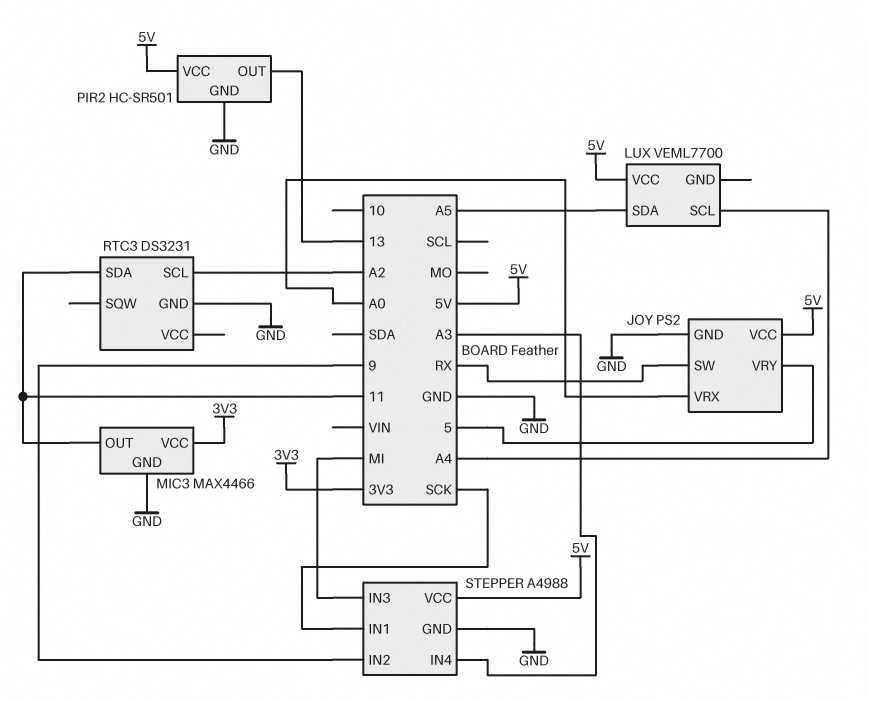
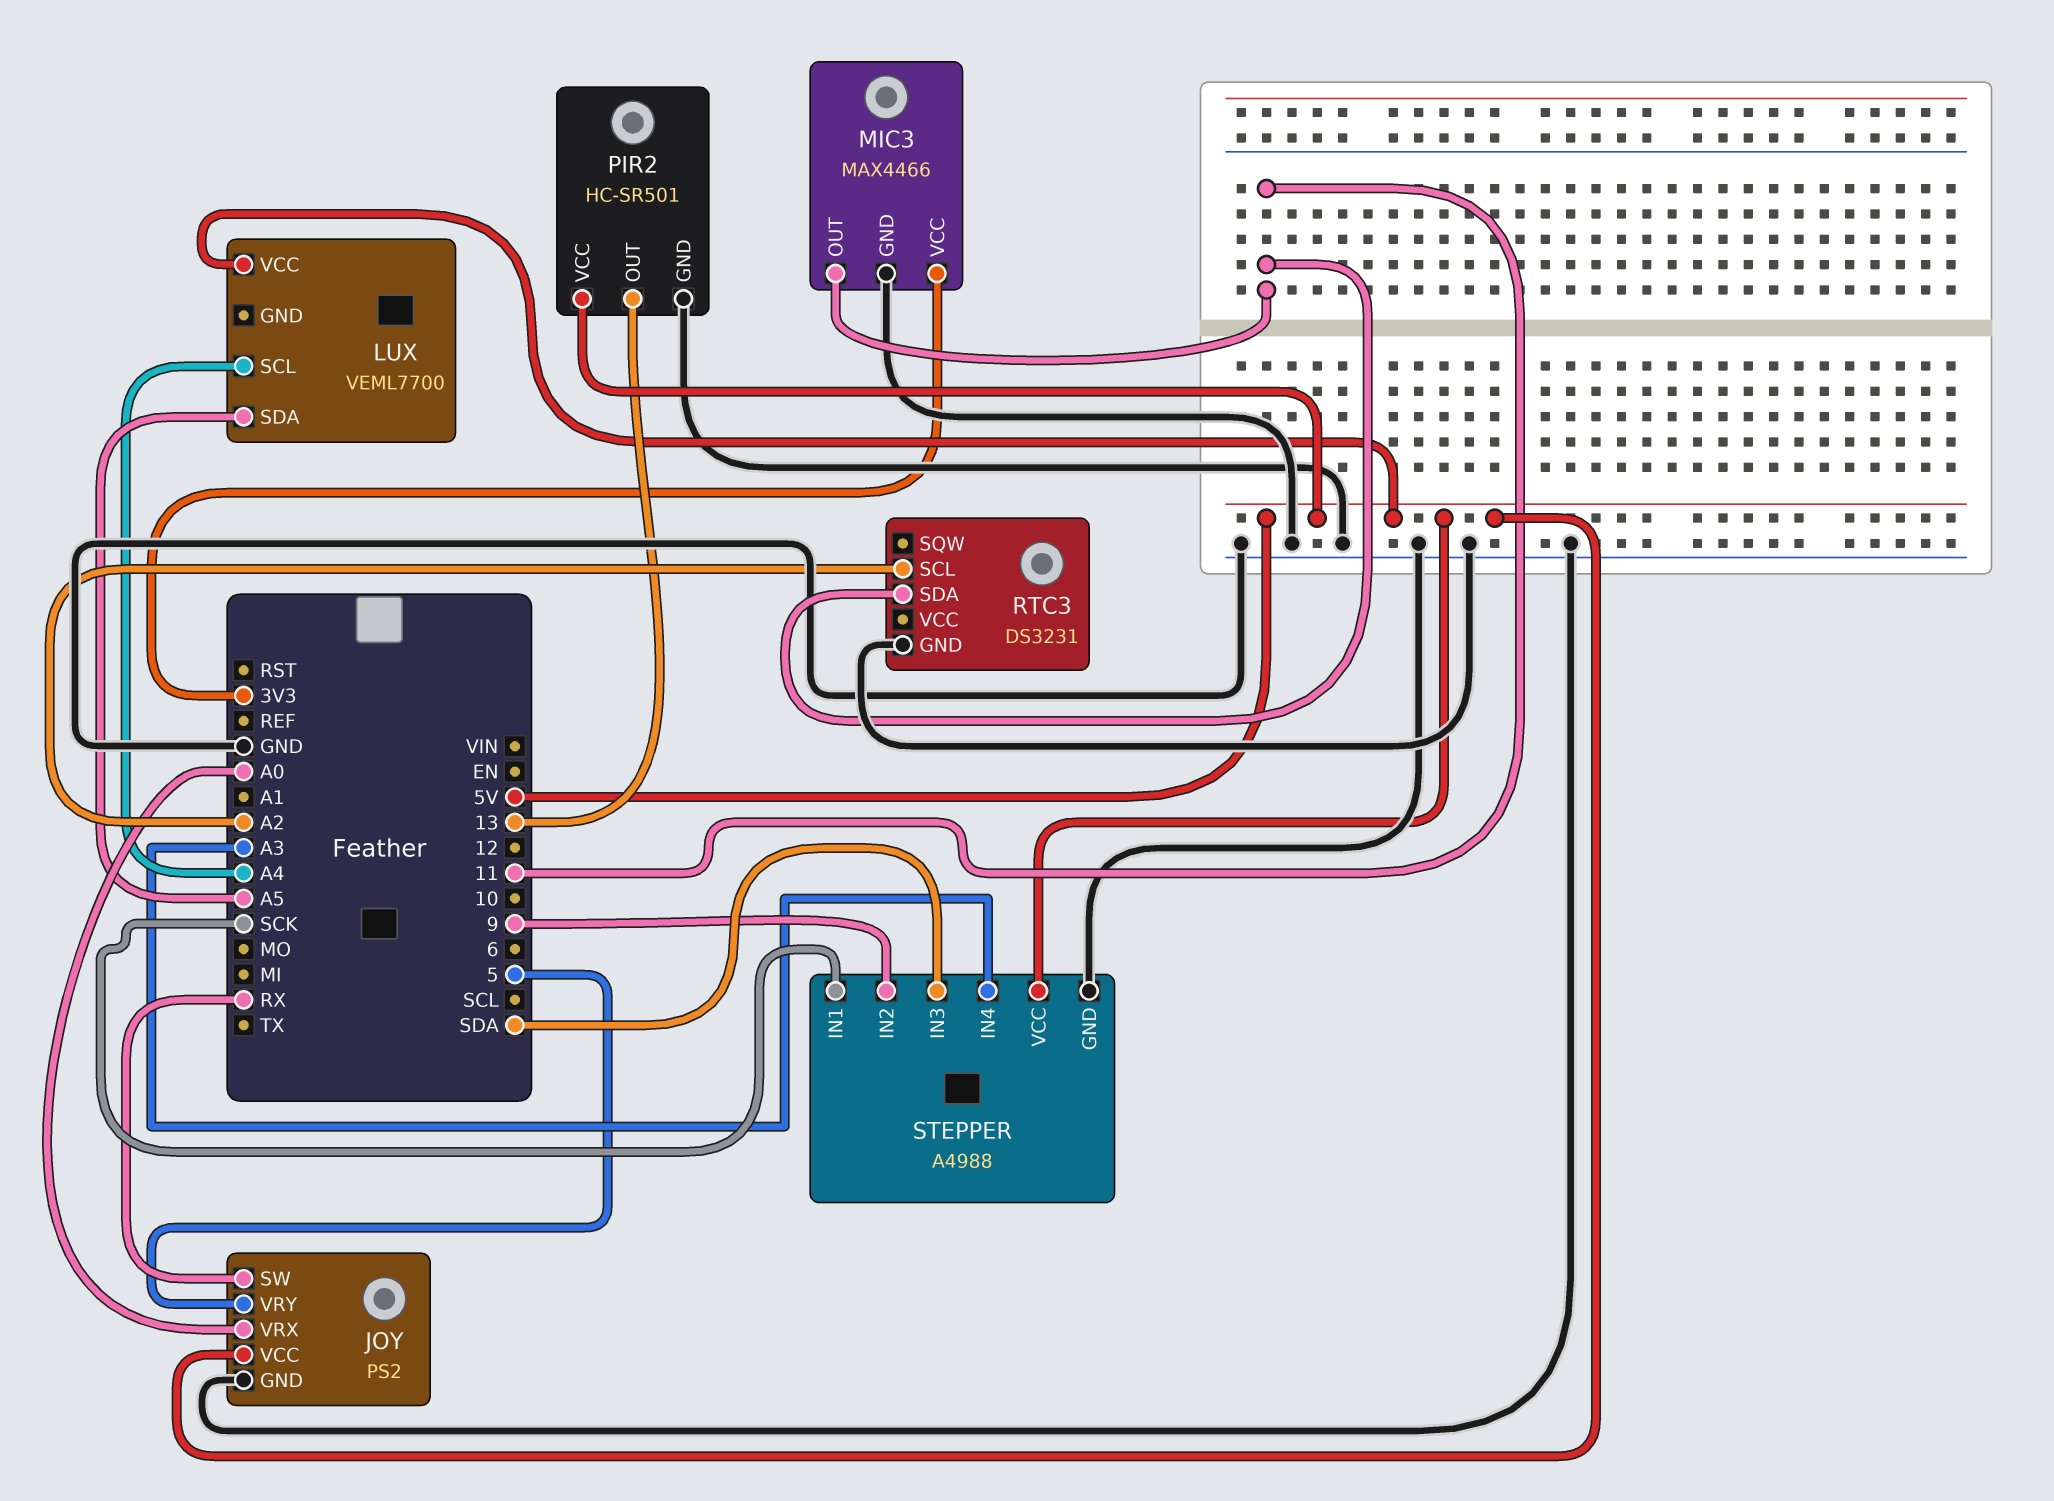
STEPPER pin IN3: MI -> SDA

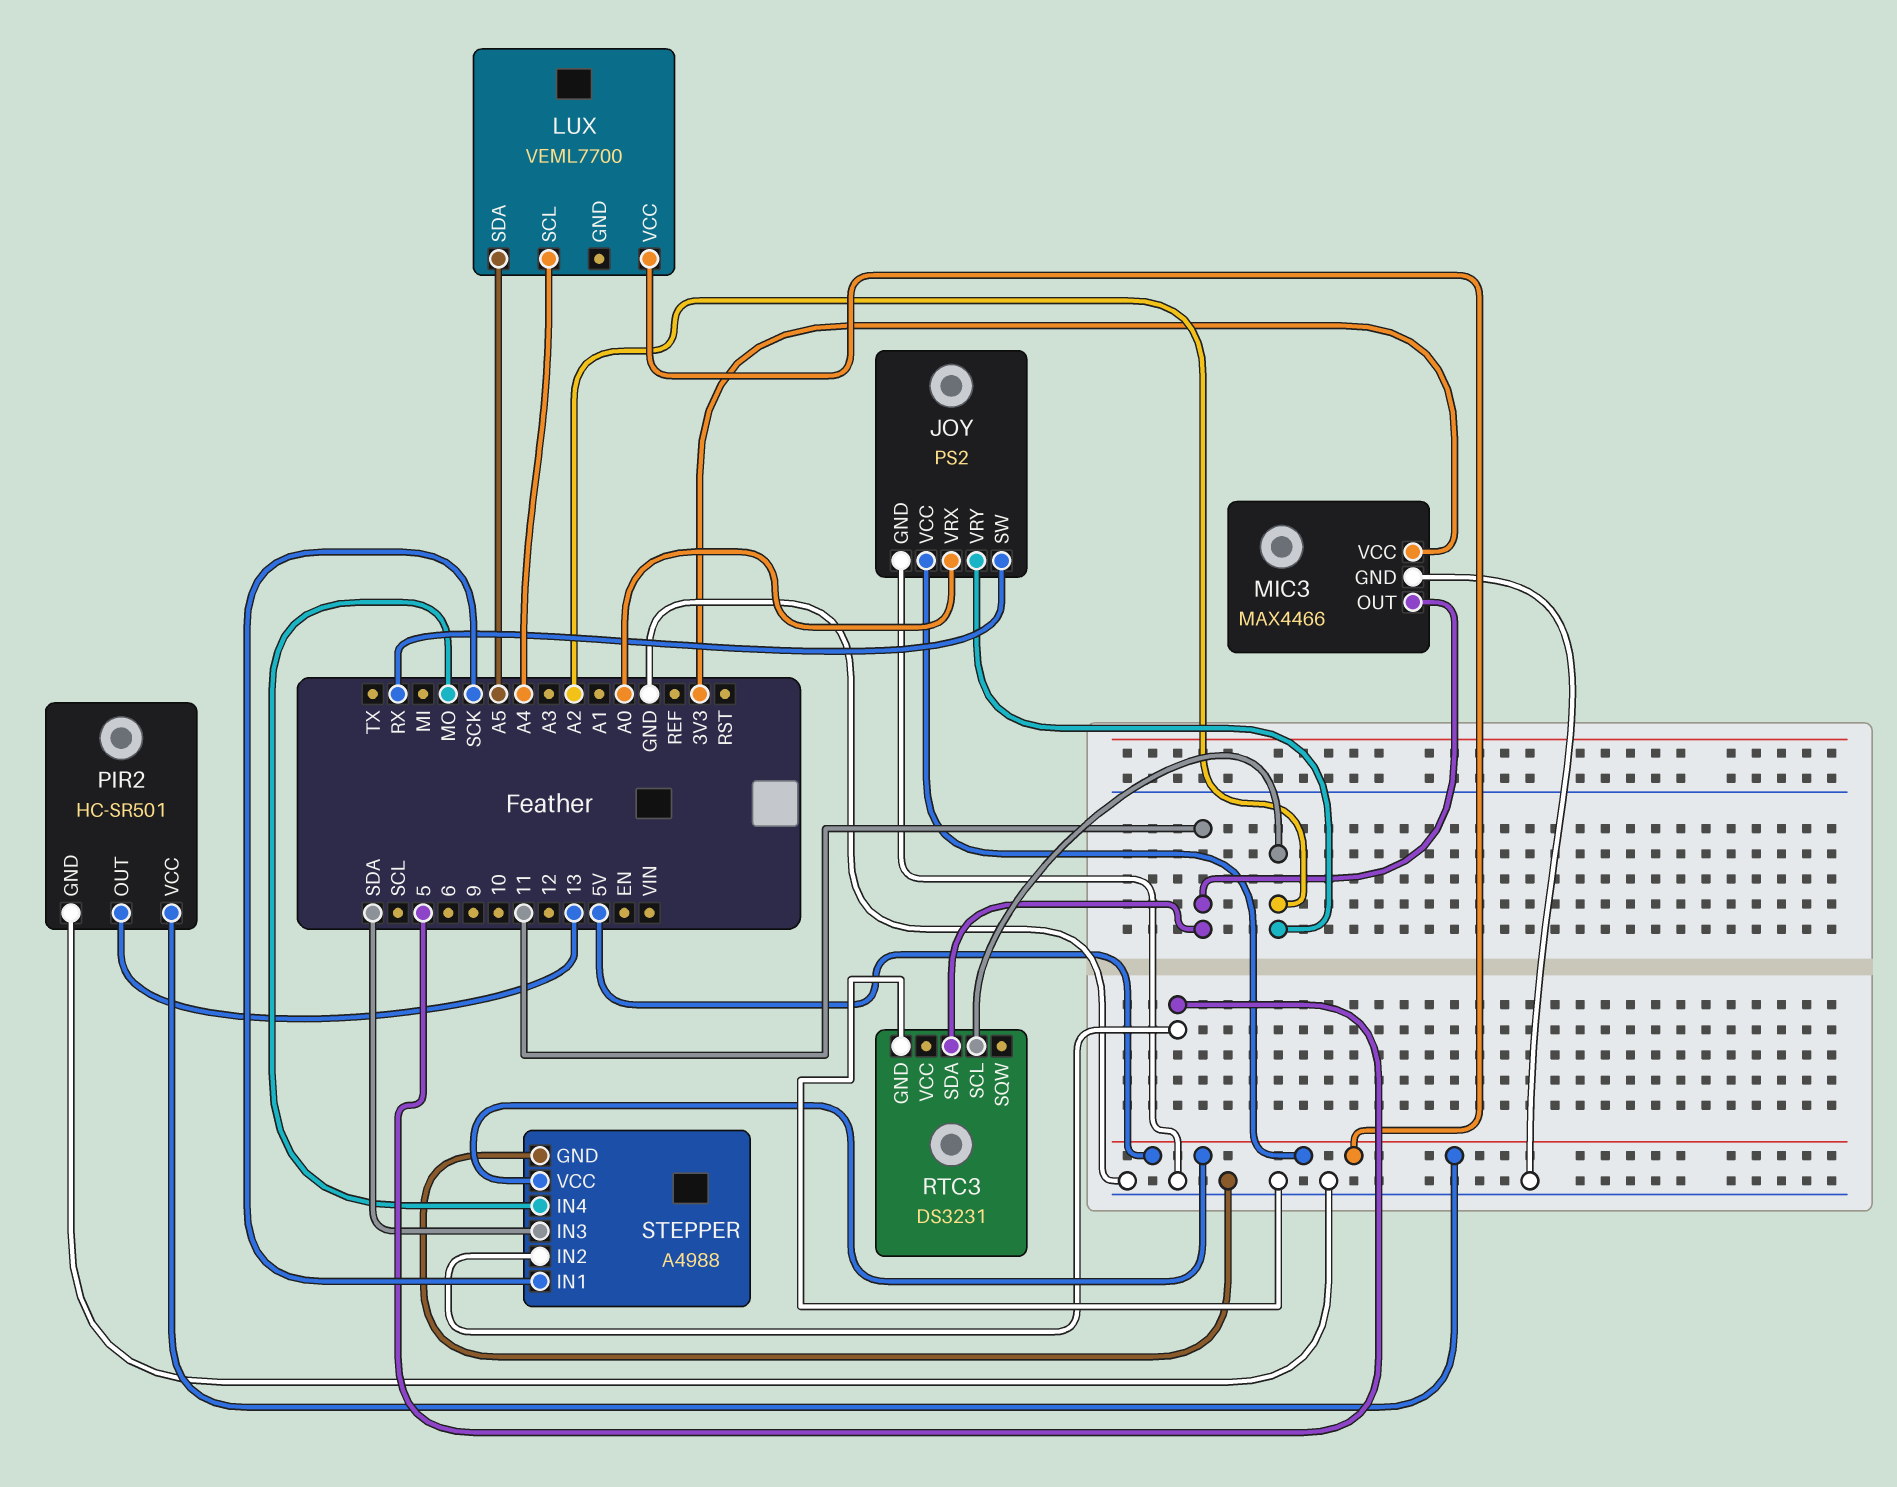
JOY pin VRY: 5 -> A2
STEPPER pin IN2: 9 -> 5
STEPPER pin IN4: A3 -> MO

